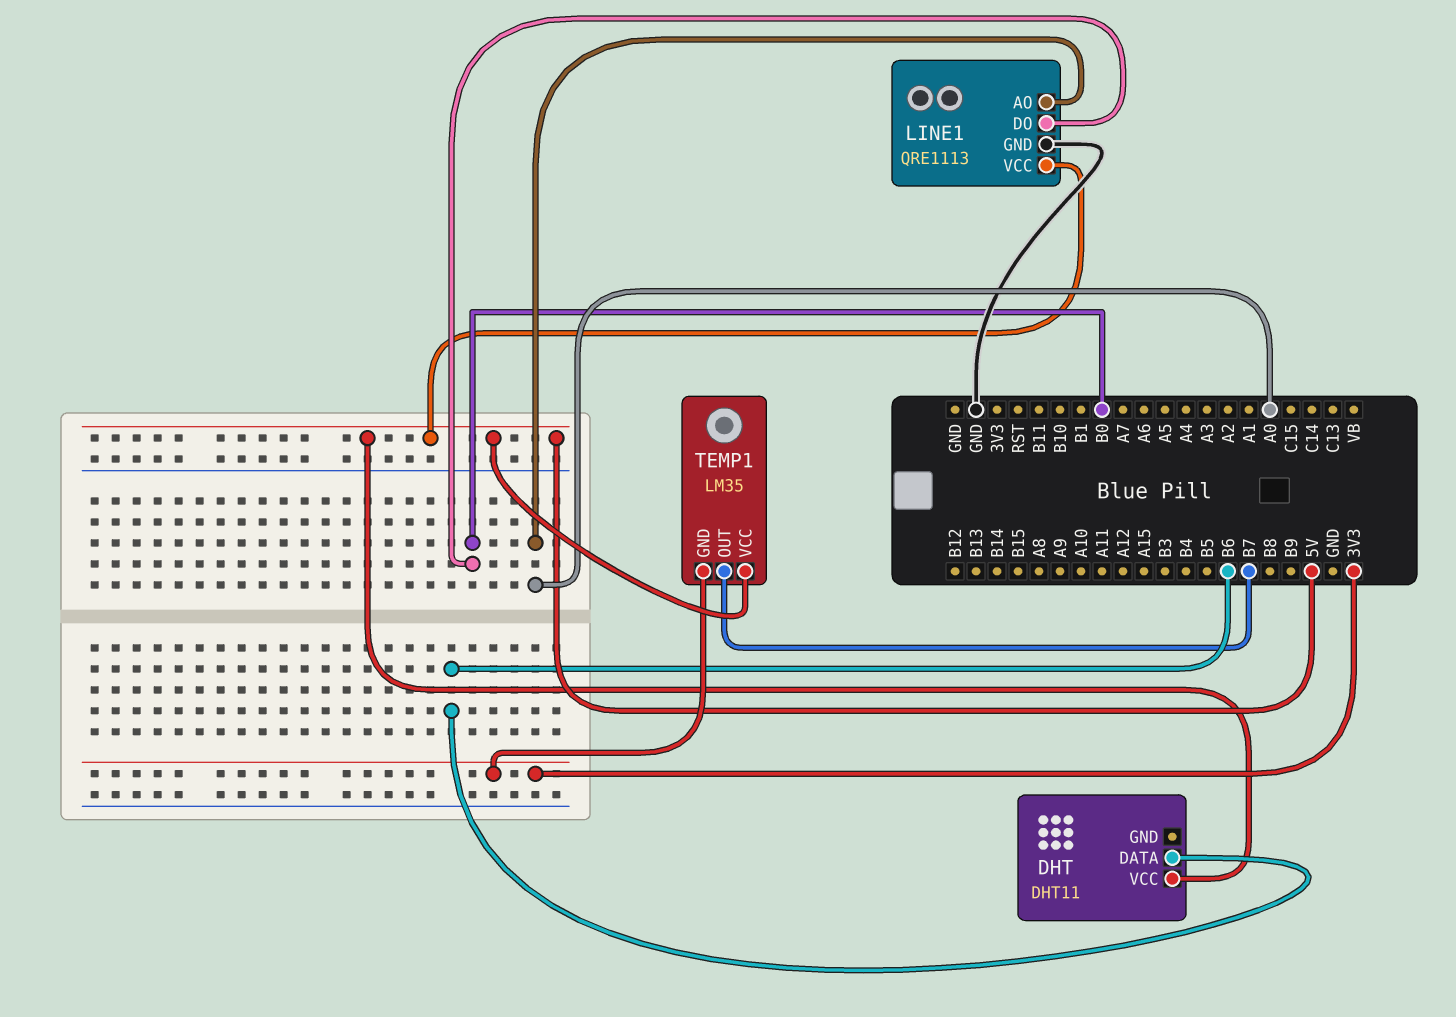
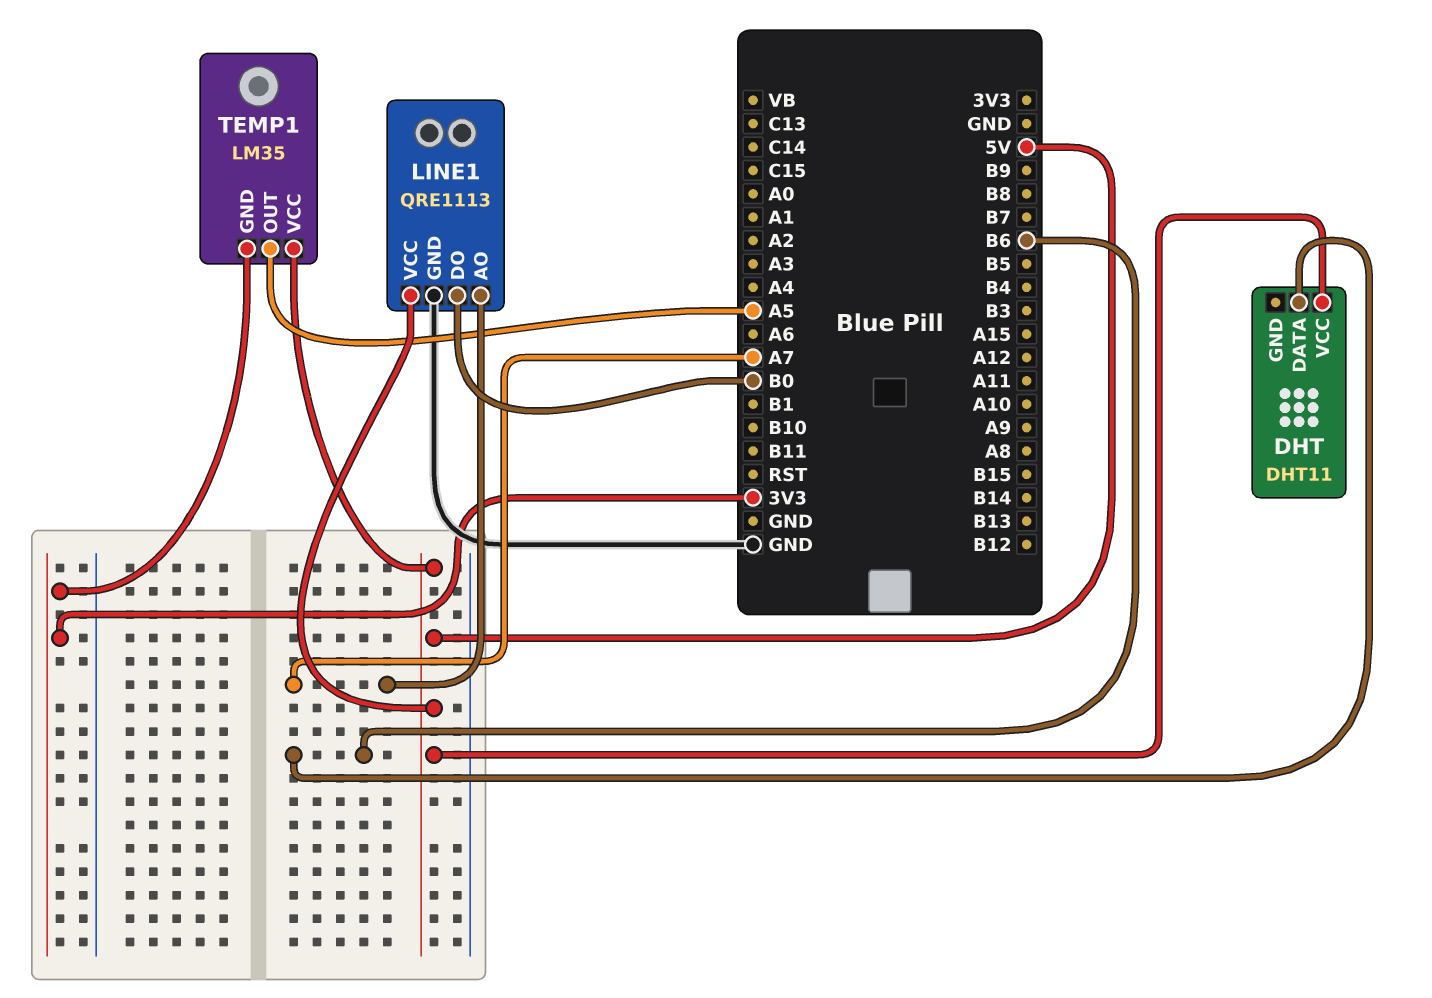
LINE1 pin AO: A0 -> A7
TEMP1 pin OUT: B7 -> A5

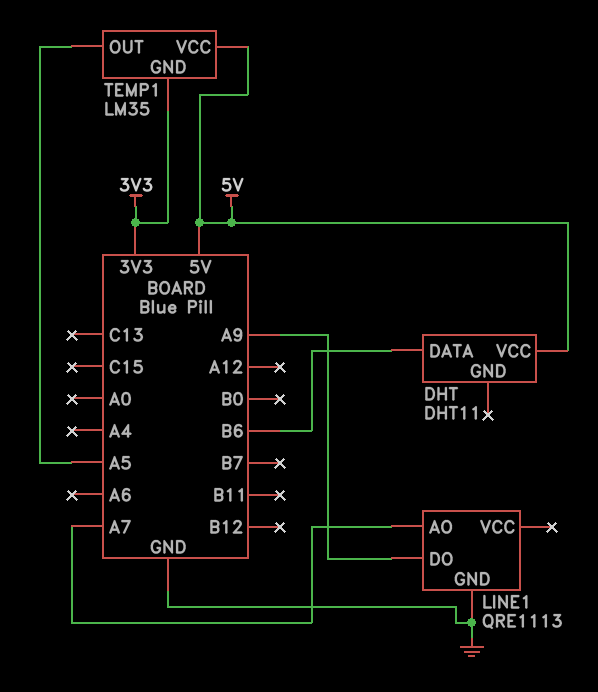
LINE1 pin DO: B0 -> A9
LINE1 pin VCC: 5V -> none

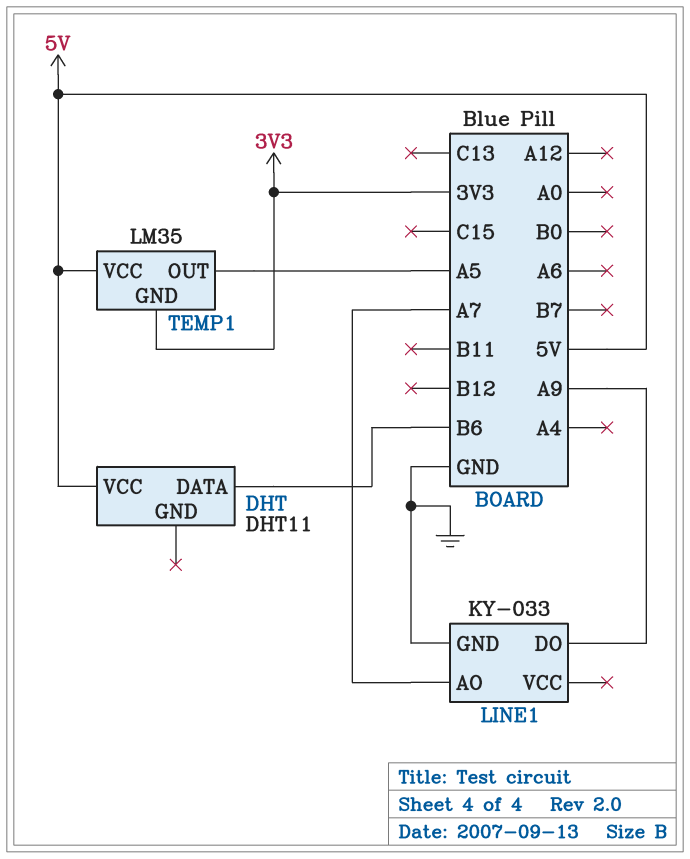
LINE1: QRE1113 -> KY-033

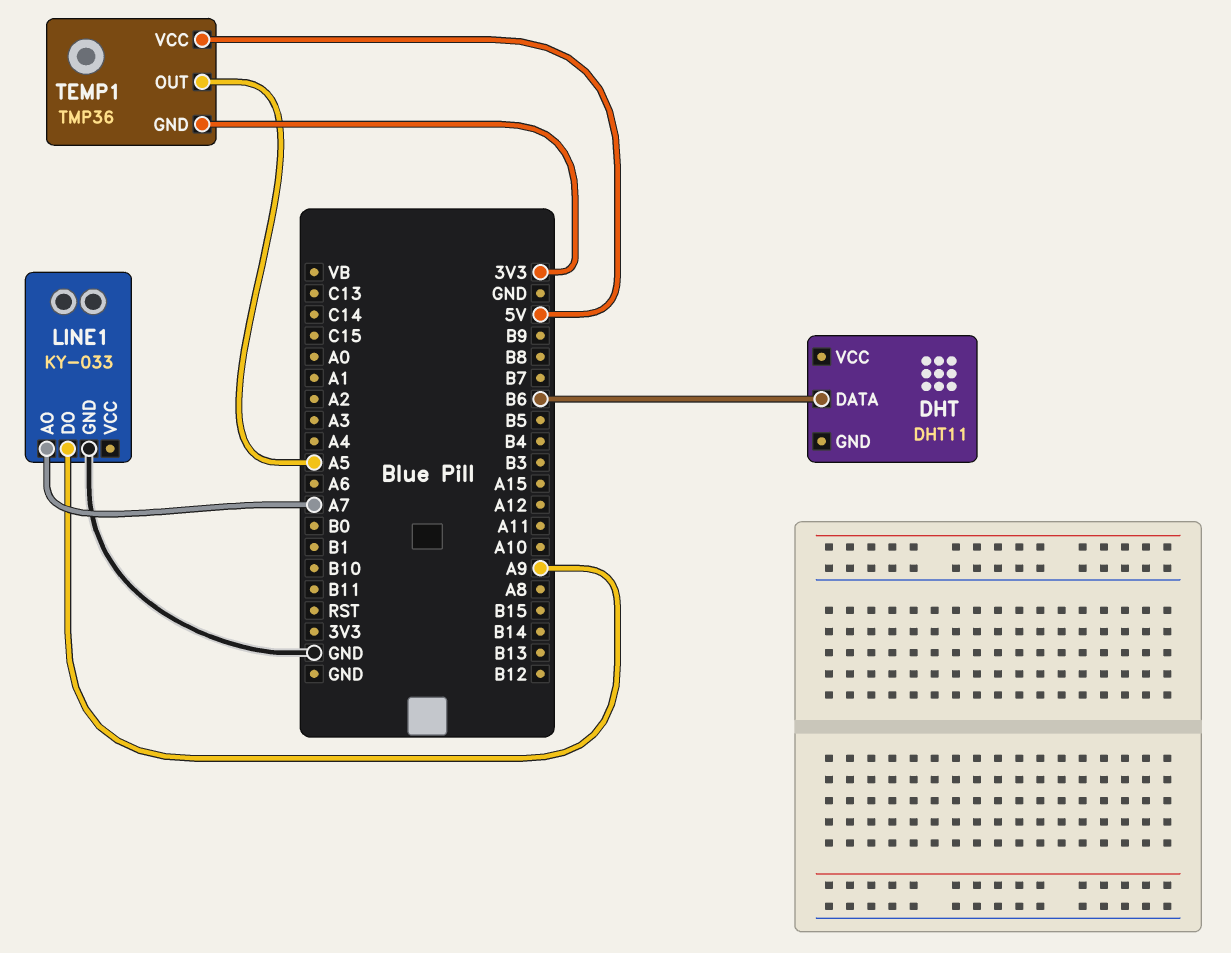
DHT pin VCC: 5V -> none
TEMP1: LM35 -> TMP36

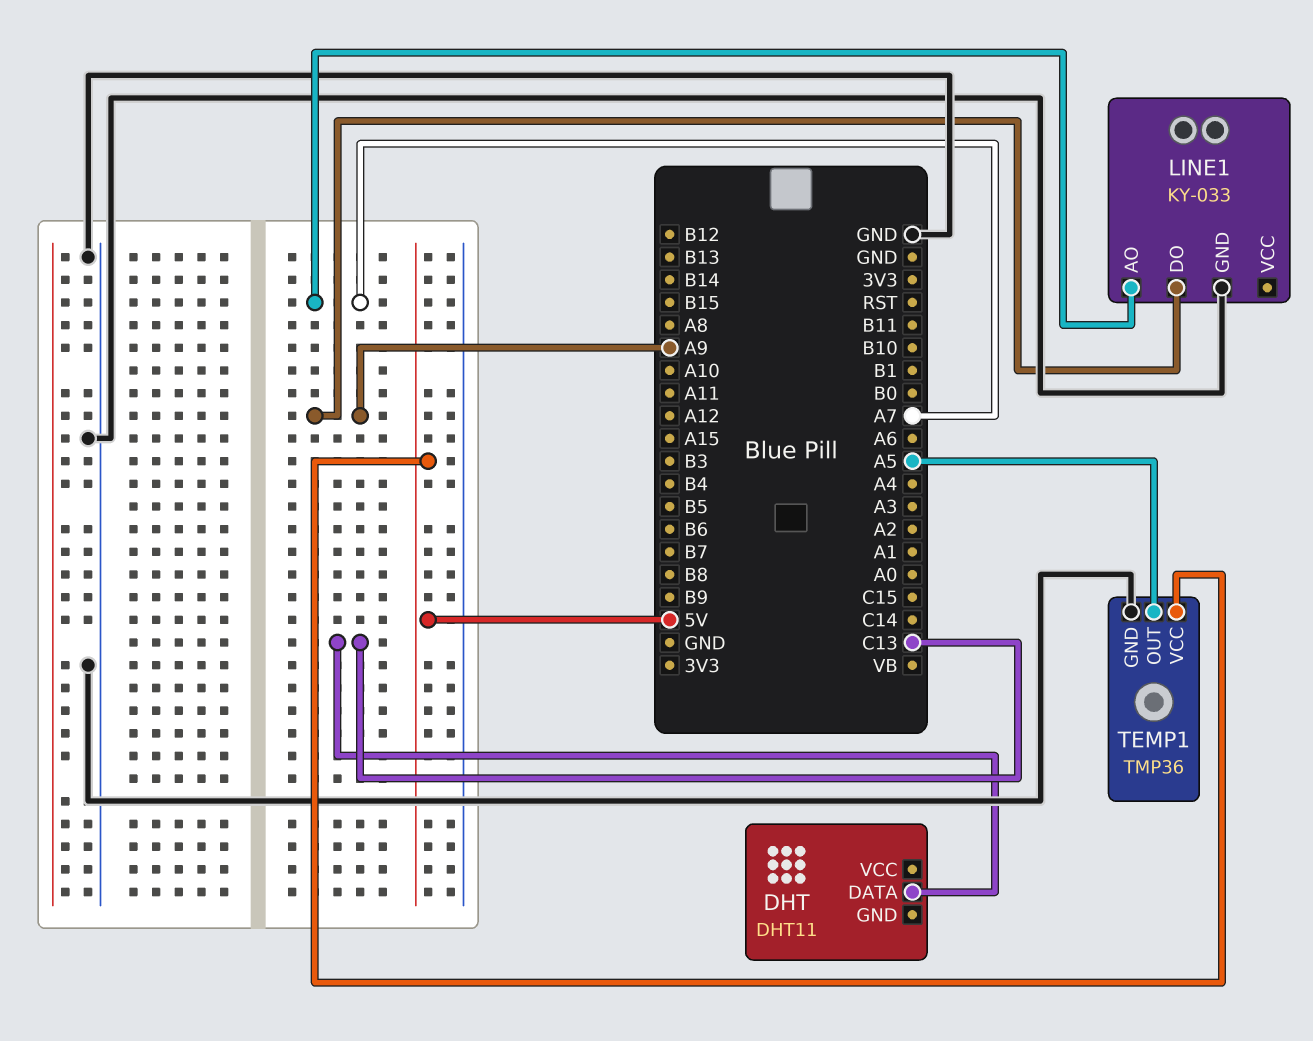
DHT pin DATA: B6 -> C13
TEMP1 pin GND: 3V3 -> GND

